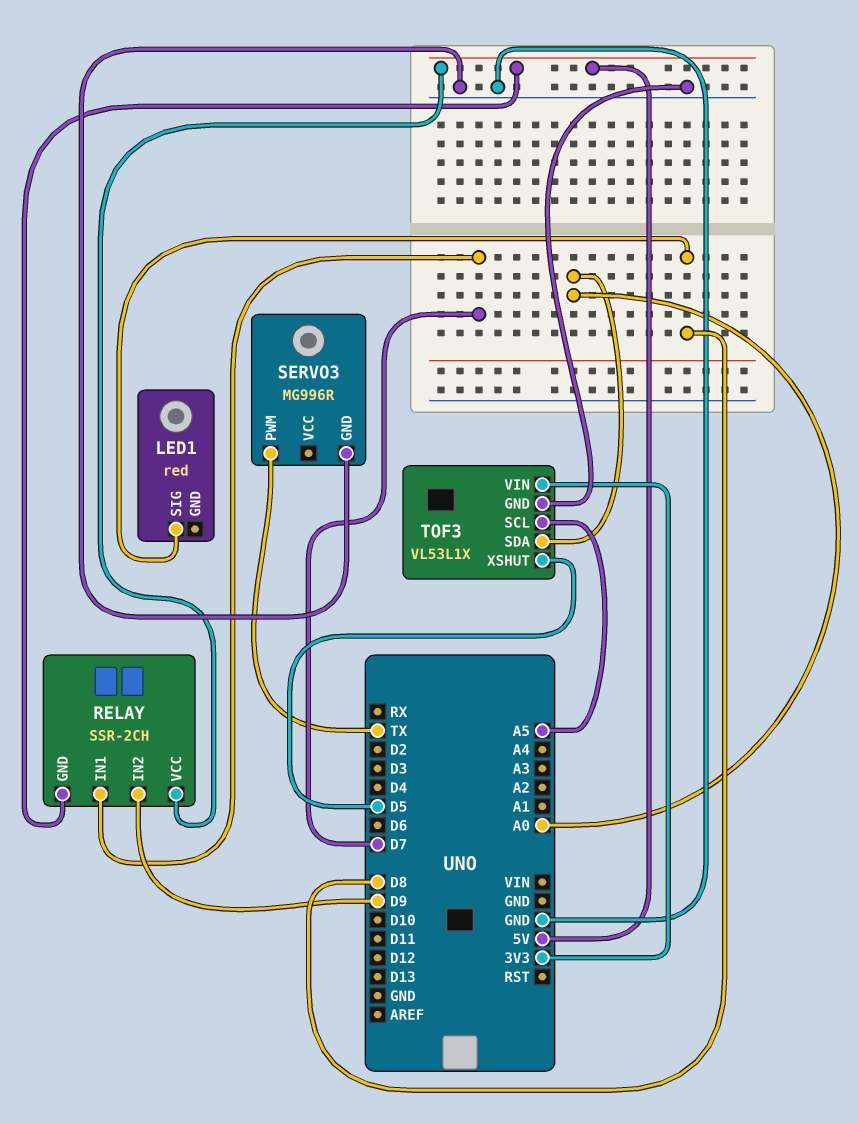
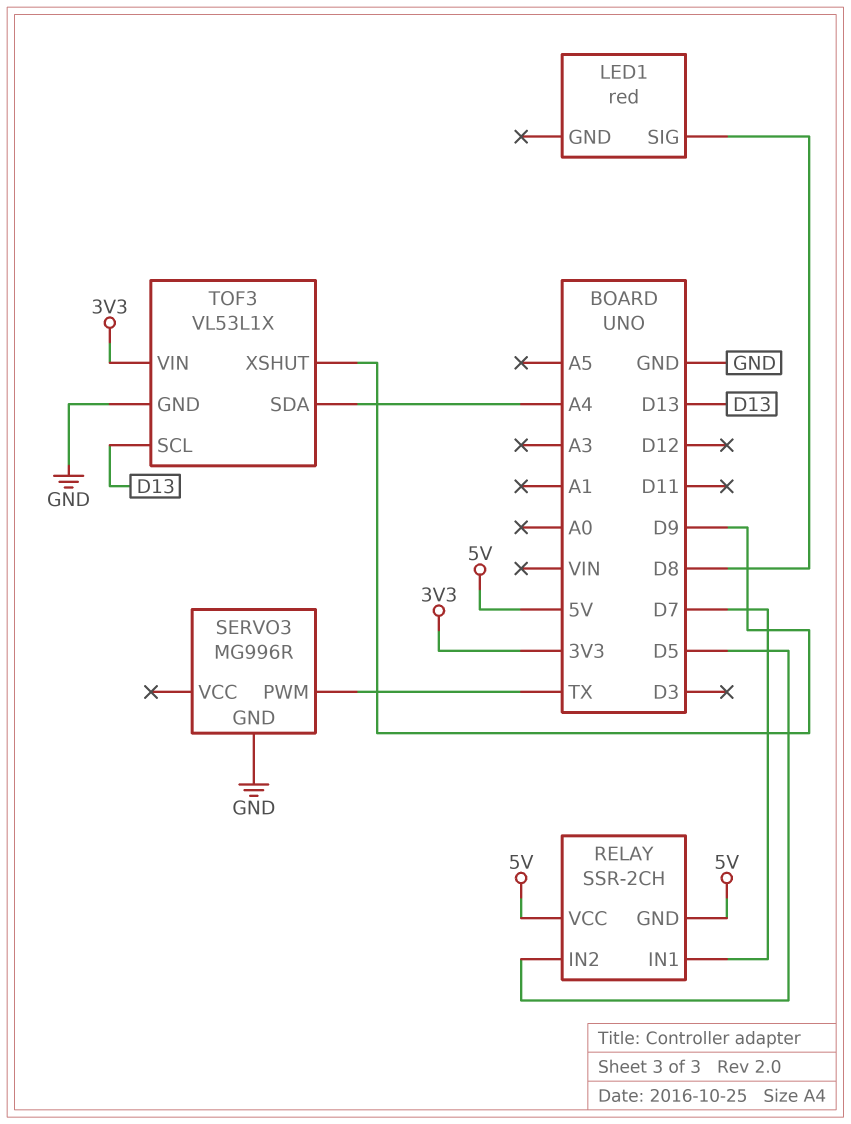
RELAY pin IN2: D9 -> D5
TOF3 pin SCL: A5 -> D13
TOF3 pin SDA: A0 -> A4
TOF3 pin XSHUT: D5 -> D9

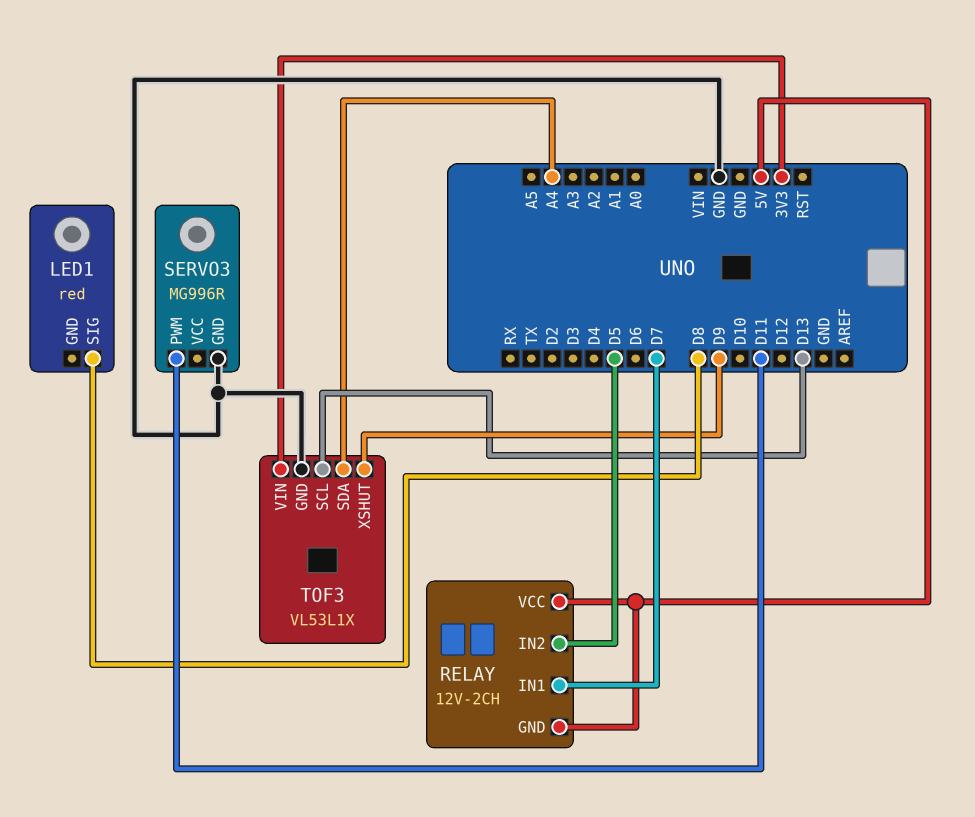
RELAY: SSR-2CH -> 12V-2CH
SERVO3 pin PWM: TX -> D11

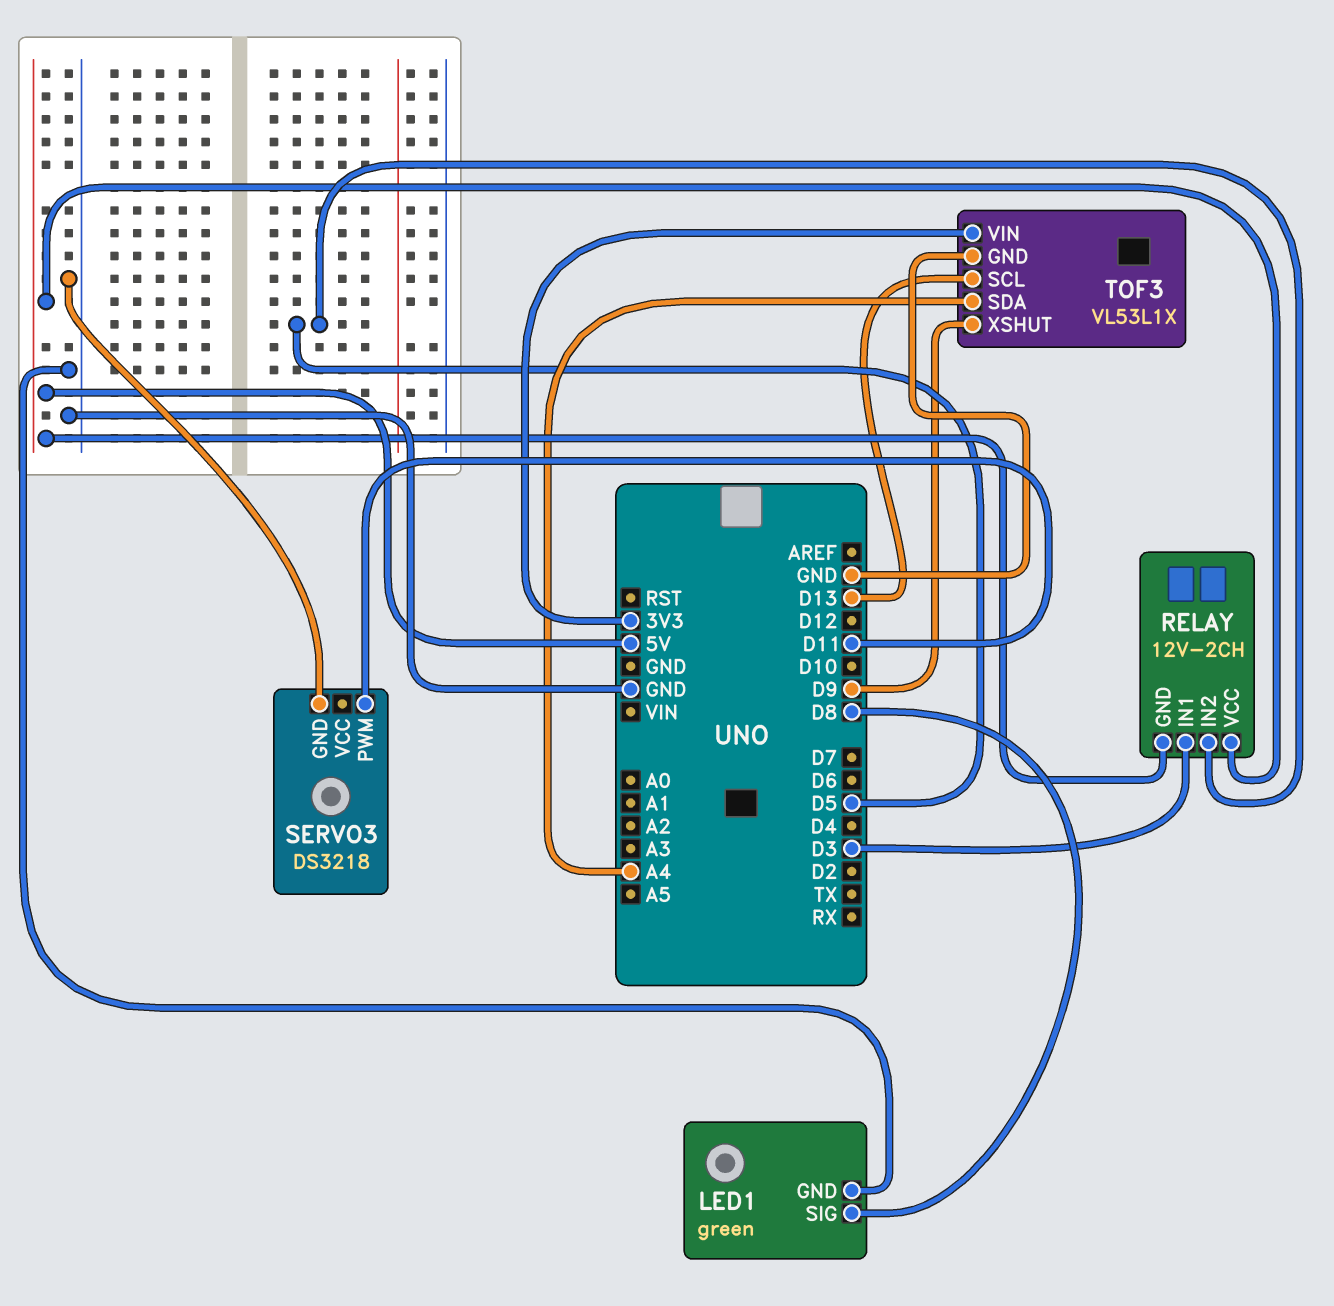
LED1: red -> green
LED1 pin GND: none -> GND
RELAY pin IN1: D7 -> D3
SERVO3: MG996R -> DS3218

